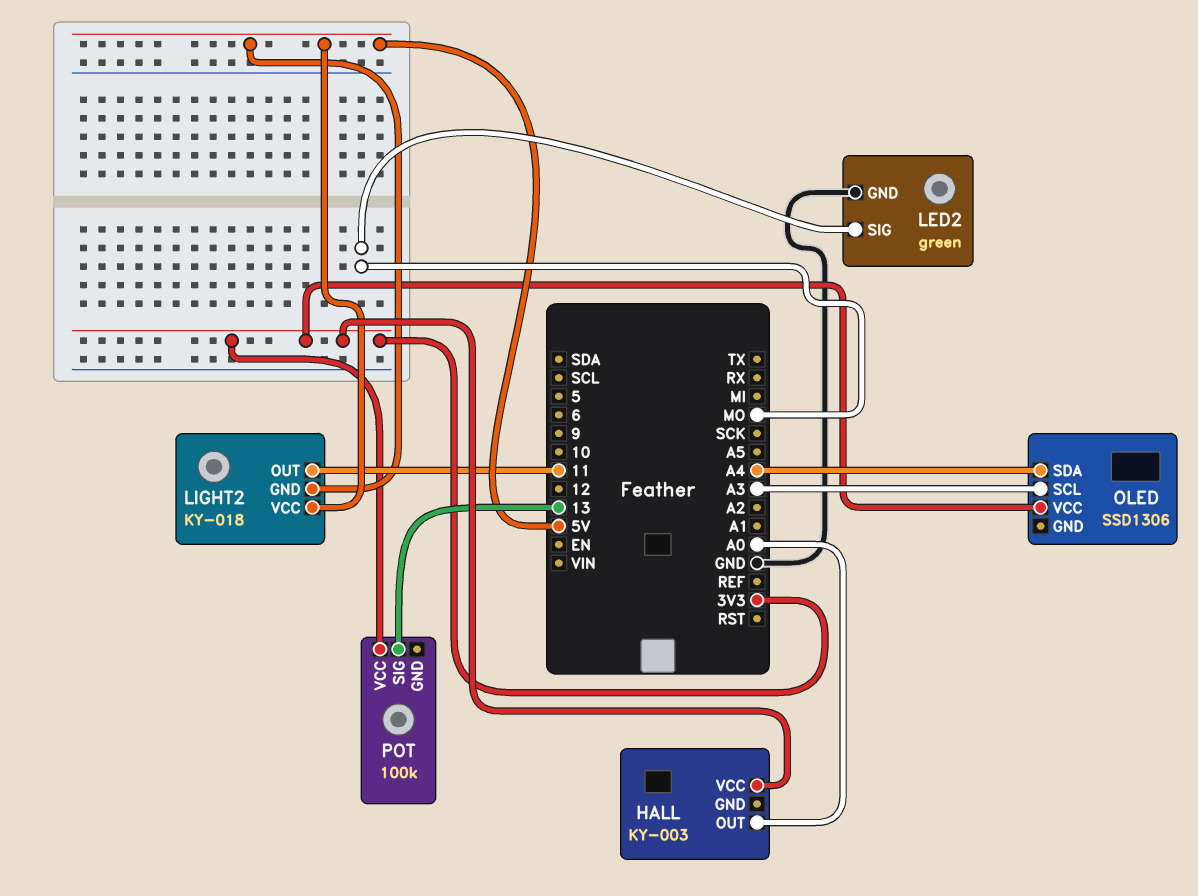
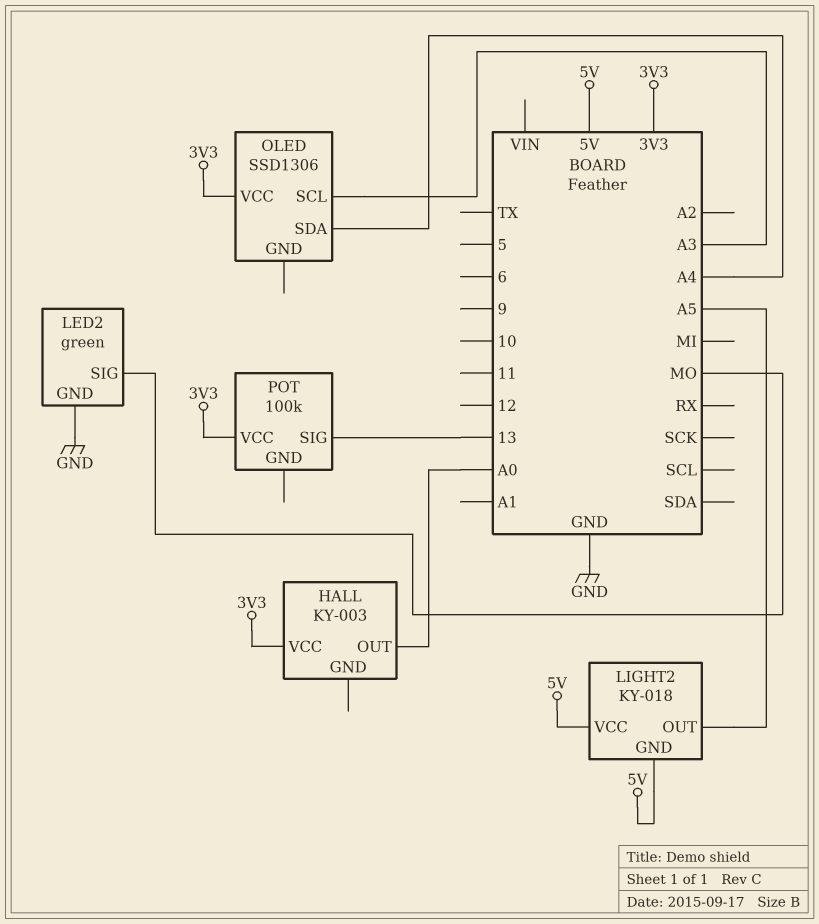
LIGHT2 pin OUT: 11 -> A5

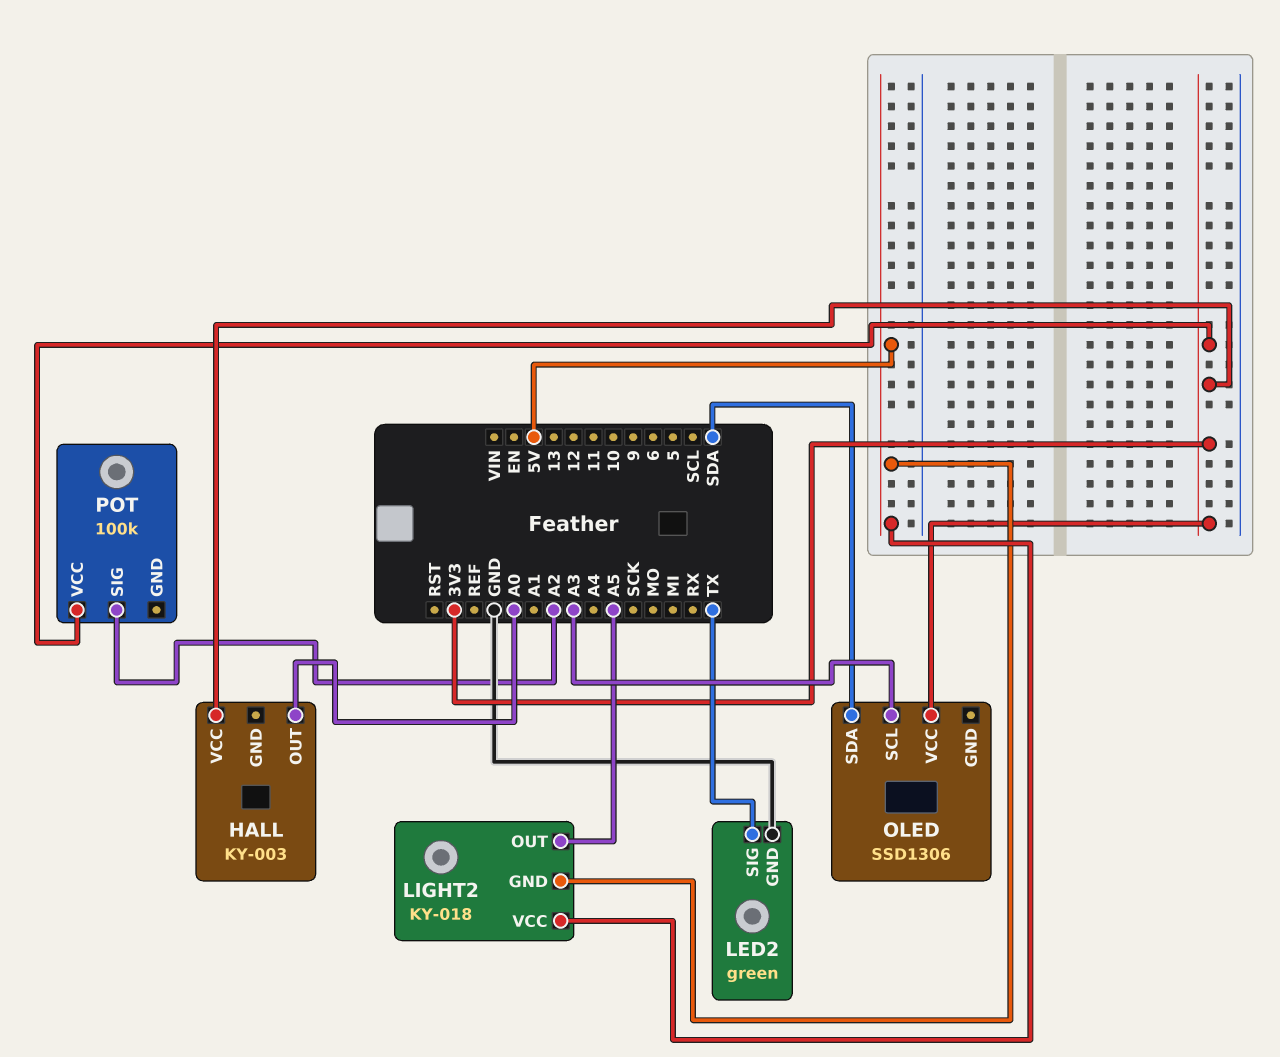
LED2 pin SIG: MO -> TX
OLED pin SDA: A4 -> SDA
POT pin SIG: 13 -> A2

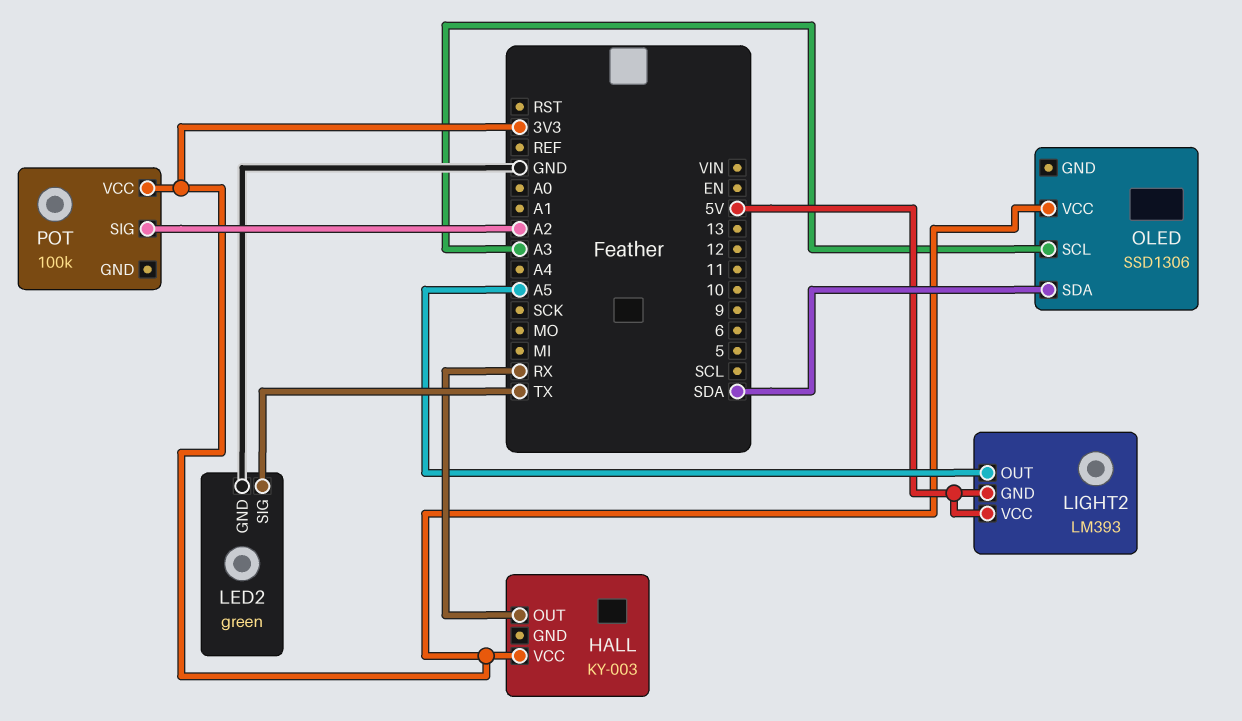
HALL pin OUT: A0 -> RX
LIGHT2: KY-018 -> LM393

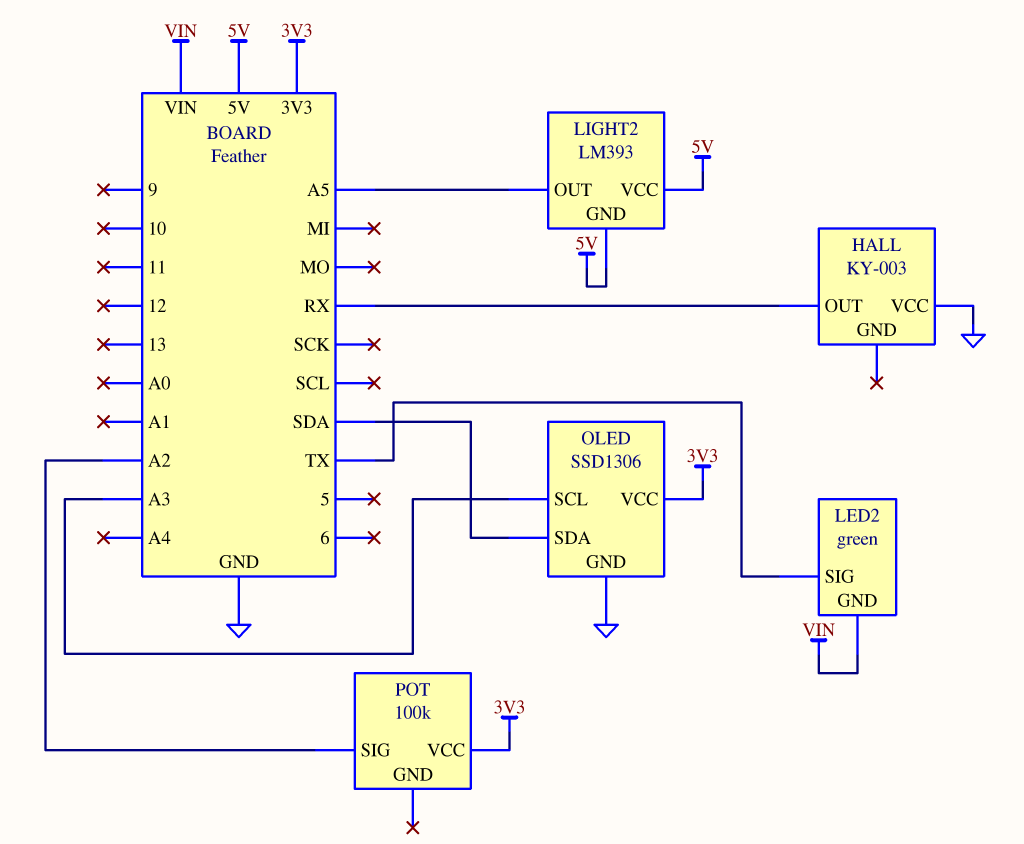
HALL pin VCC: 3V3 -> GND
LED2 pin GND: GND -> VIN
OLED pin GND: none -> GND

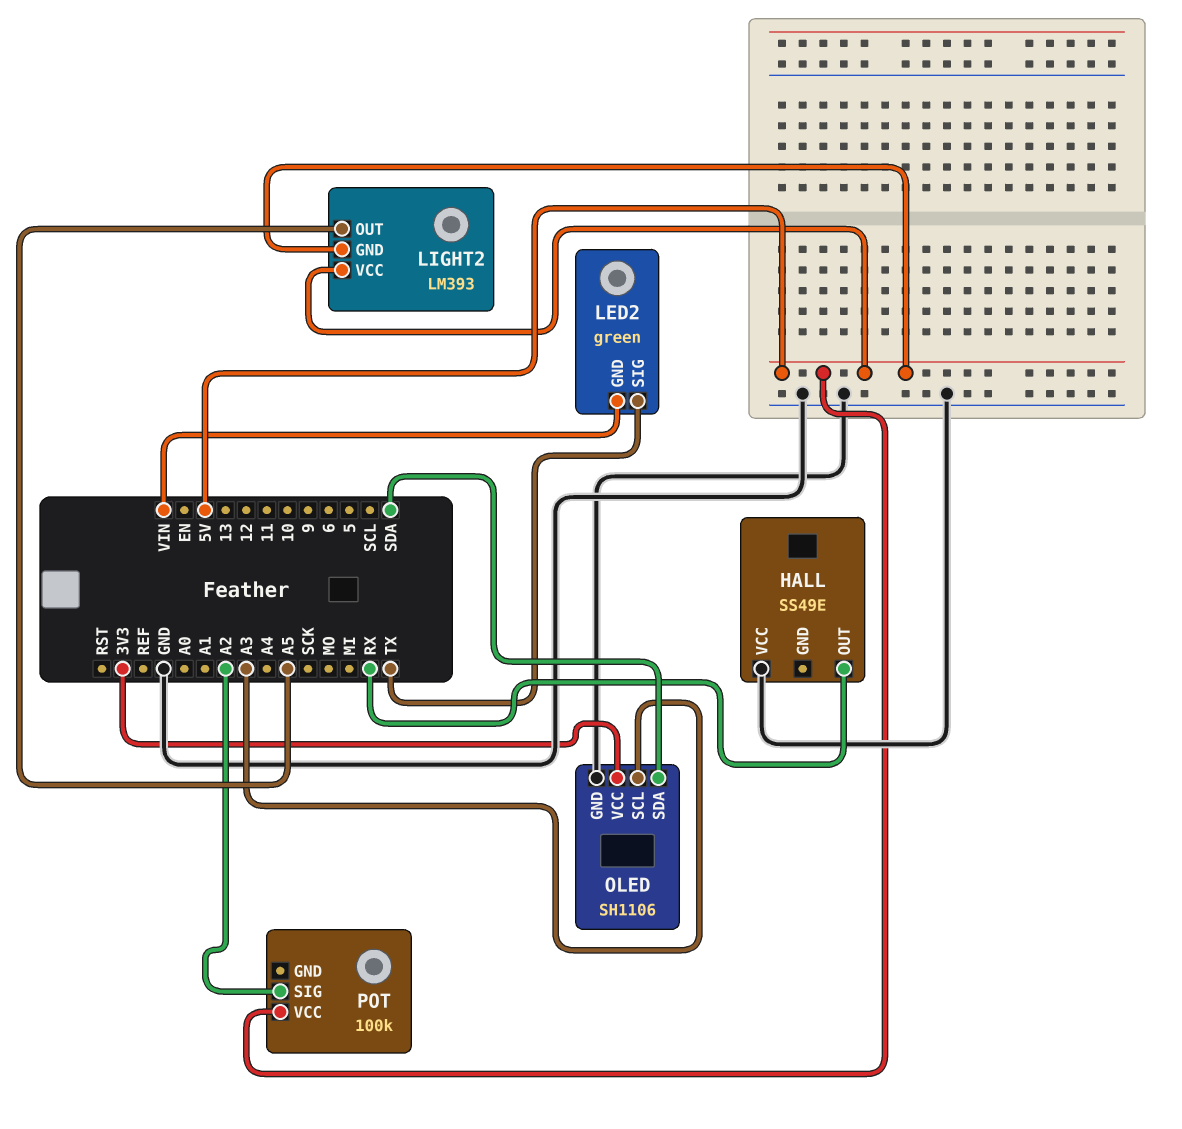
HALL: KY-003 -> SS49E
OLED: SSD1306 -> SH1106
POT pin VCC: 3V3 -> 5V

